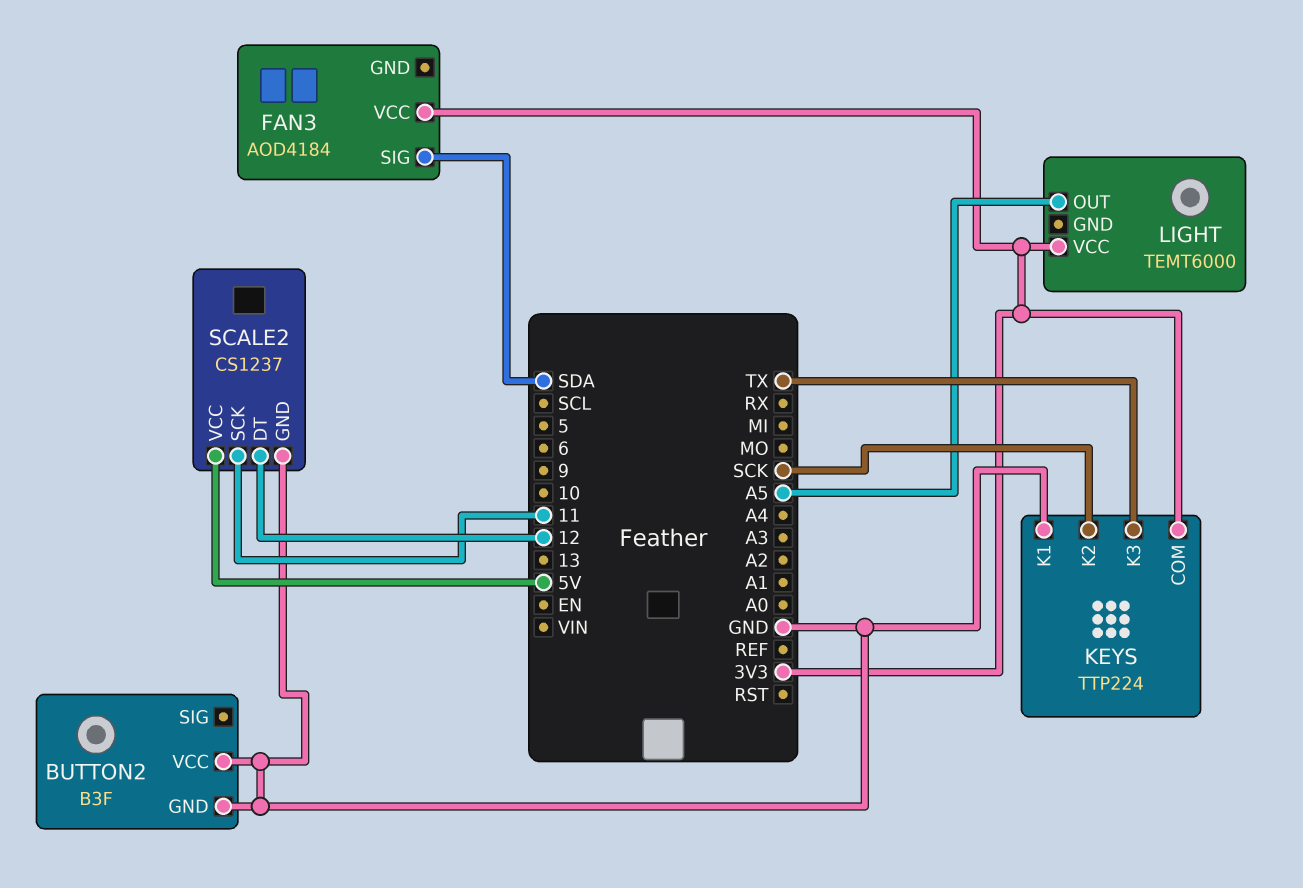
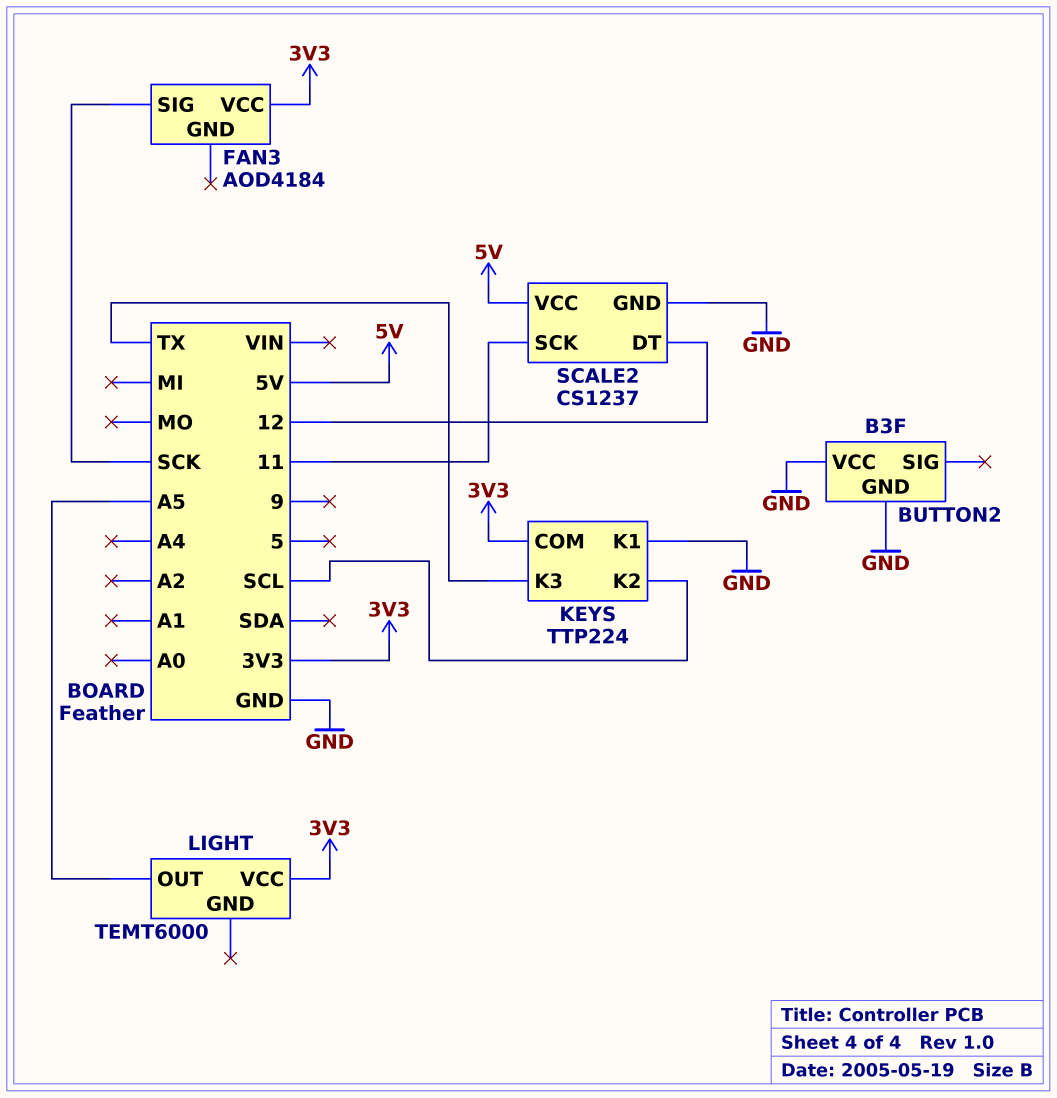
FAN3 pin SIG: SDA -> SCK
KEYS pin K2: SCK -> SCL

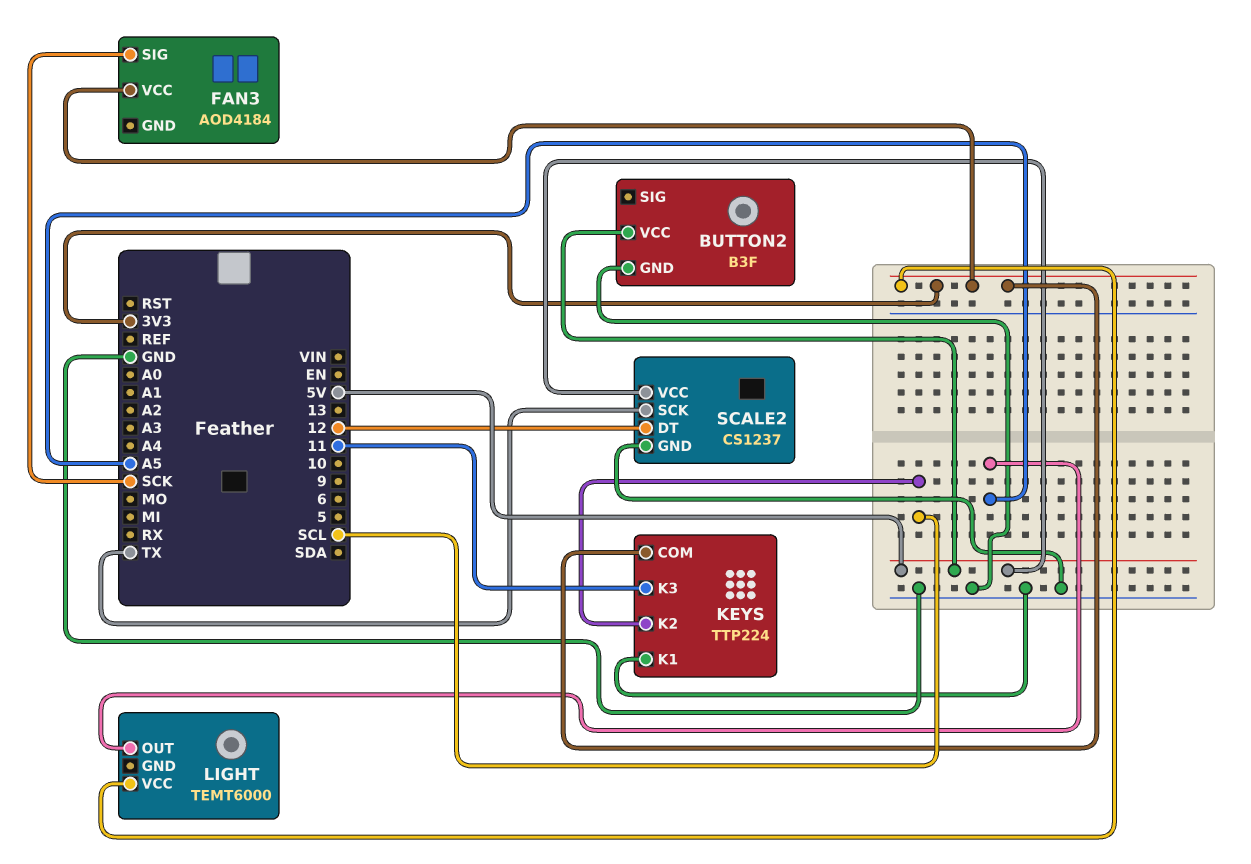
BUTTON2 pin VCC: GND -> 5V
KEYS pin K3: TX -> 11
SCALE2 pin SCK: 11 -> TX

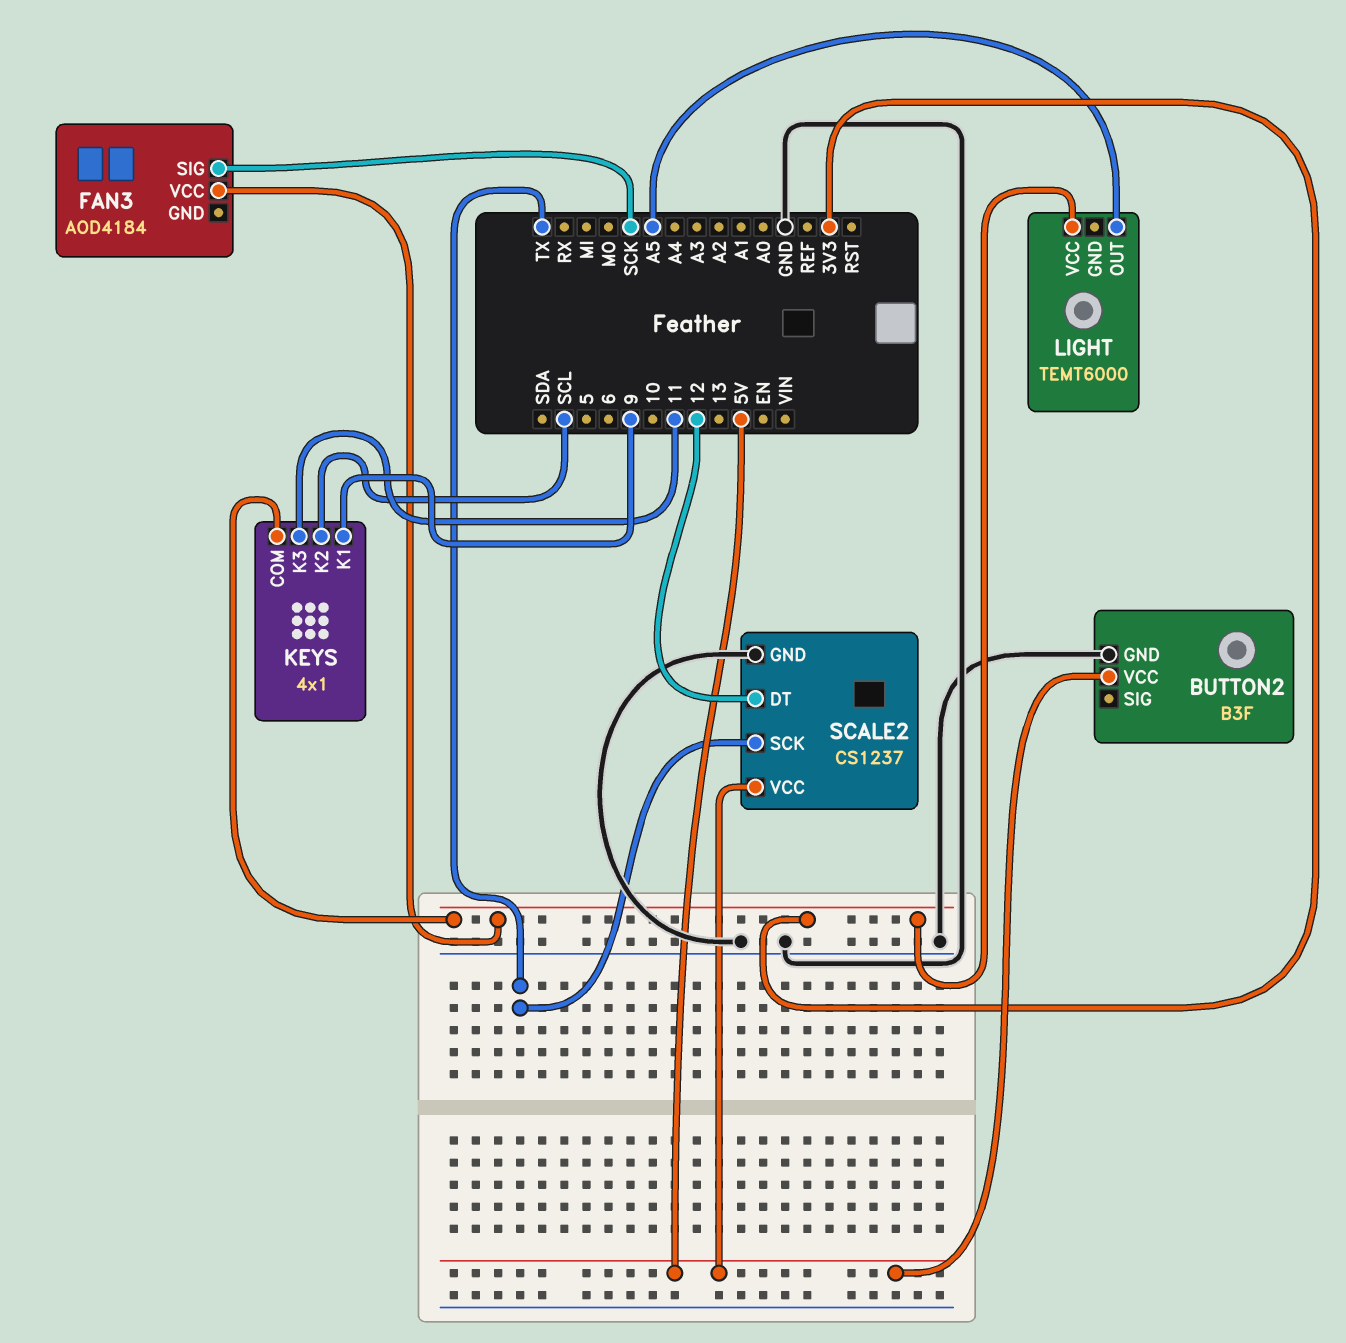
KEYS: TTP224 -> 4x1
KEYS pin K1: GND -> 9

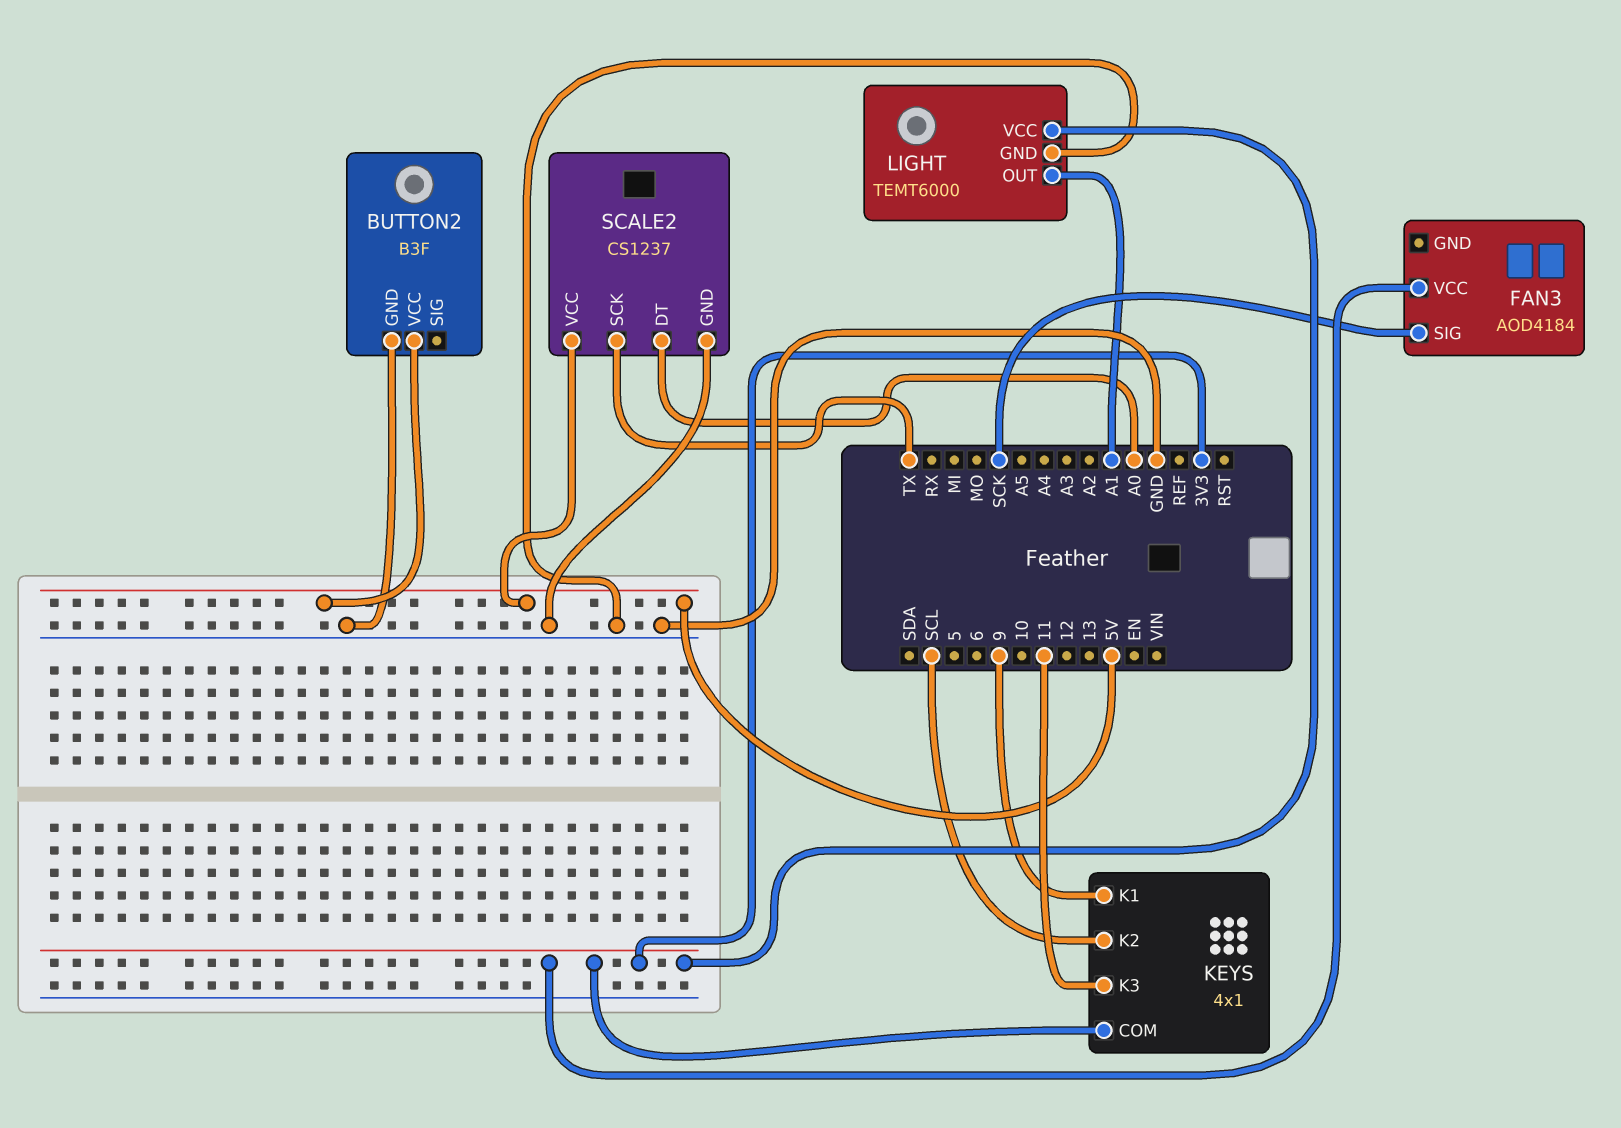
LIGHT pin GND: none -> GND
LIGHT pin OUT: A5 -> A1
SCALE2 pin DT: 12 -> A0

